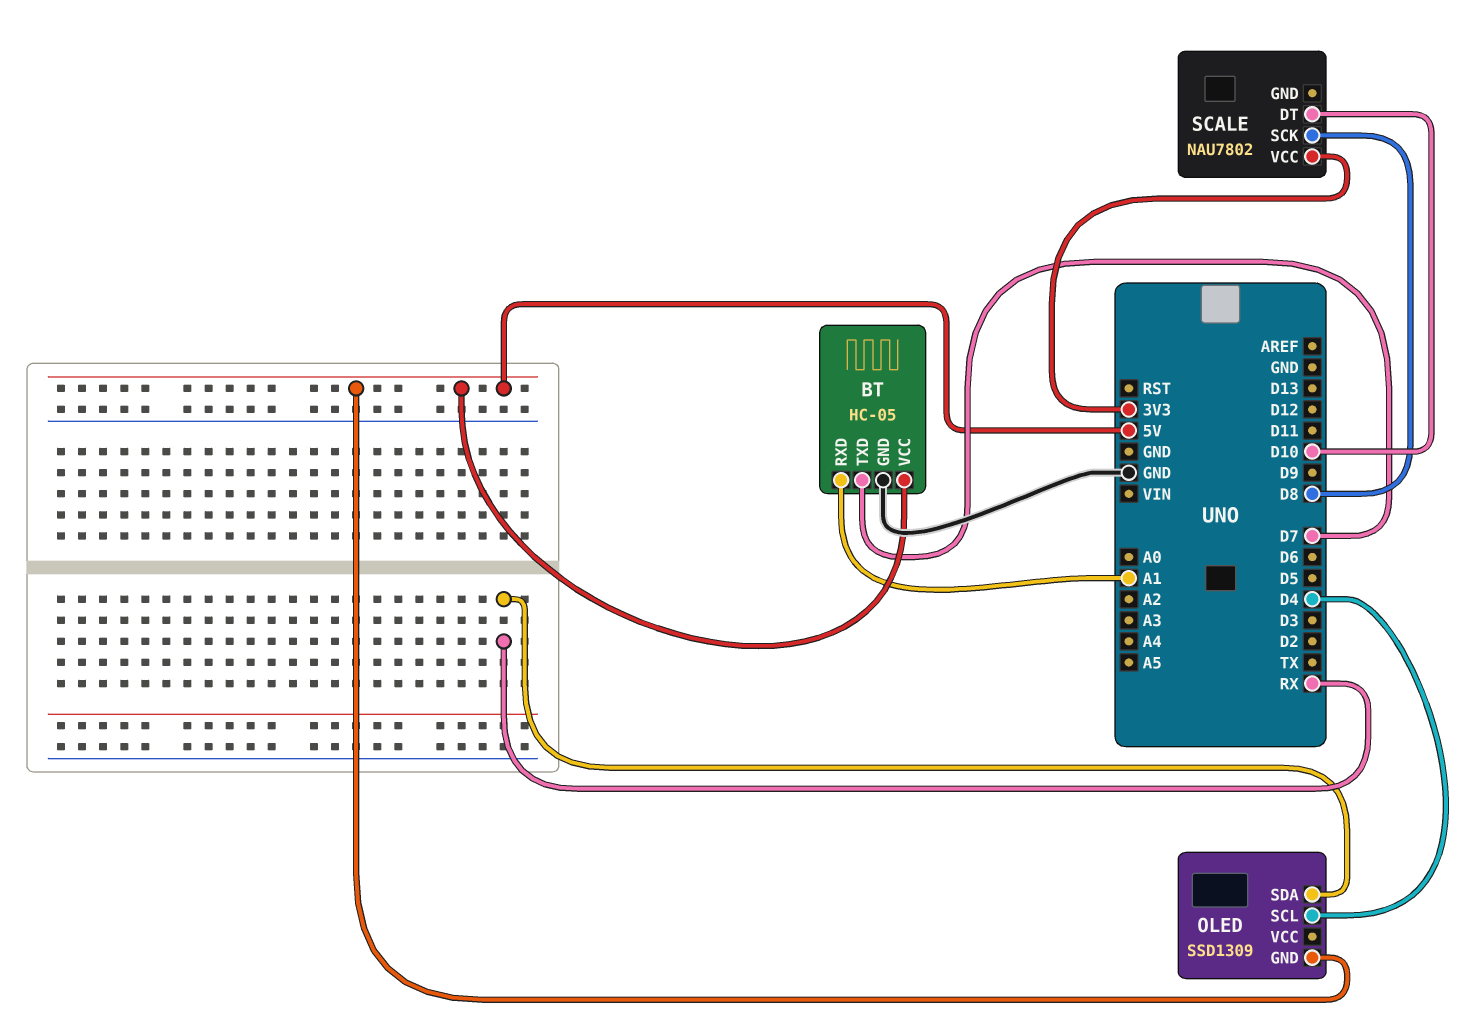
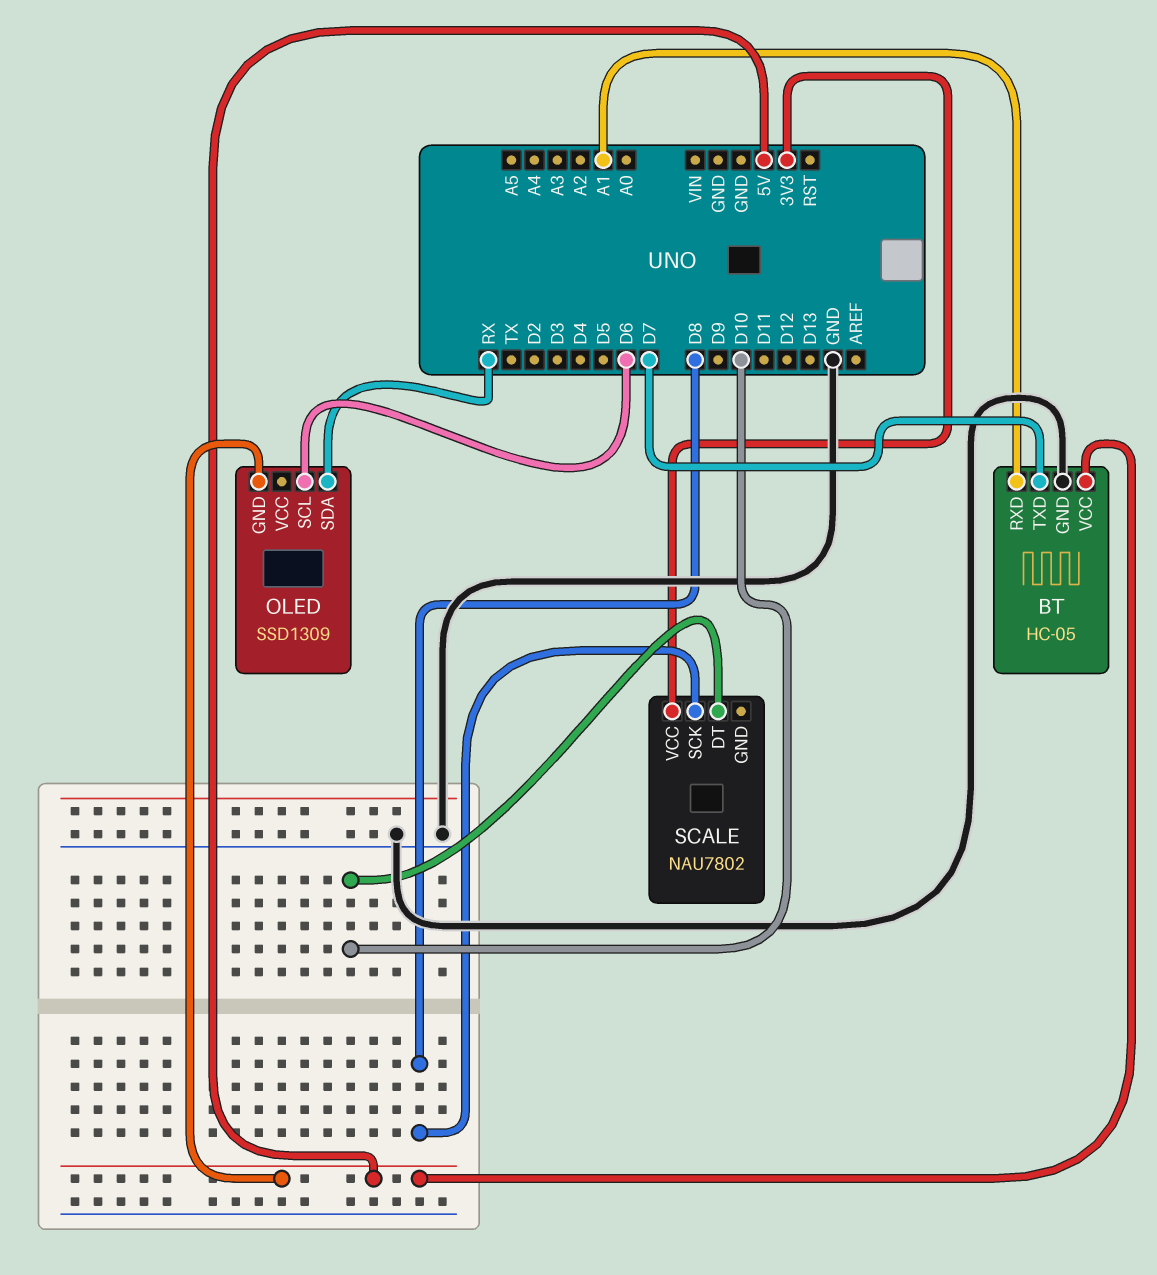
OLED pin SCL: D4 -> D6

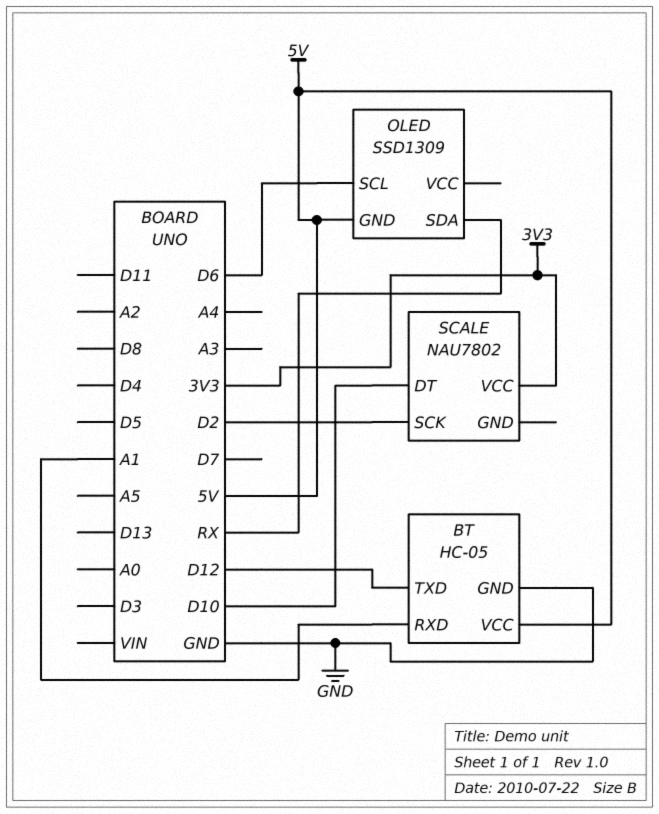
BT pin TXD: D7 -> D12
SCALE pin SCK: D8 -> D2

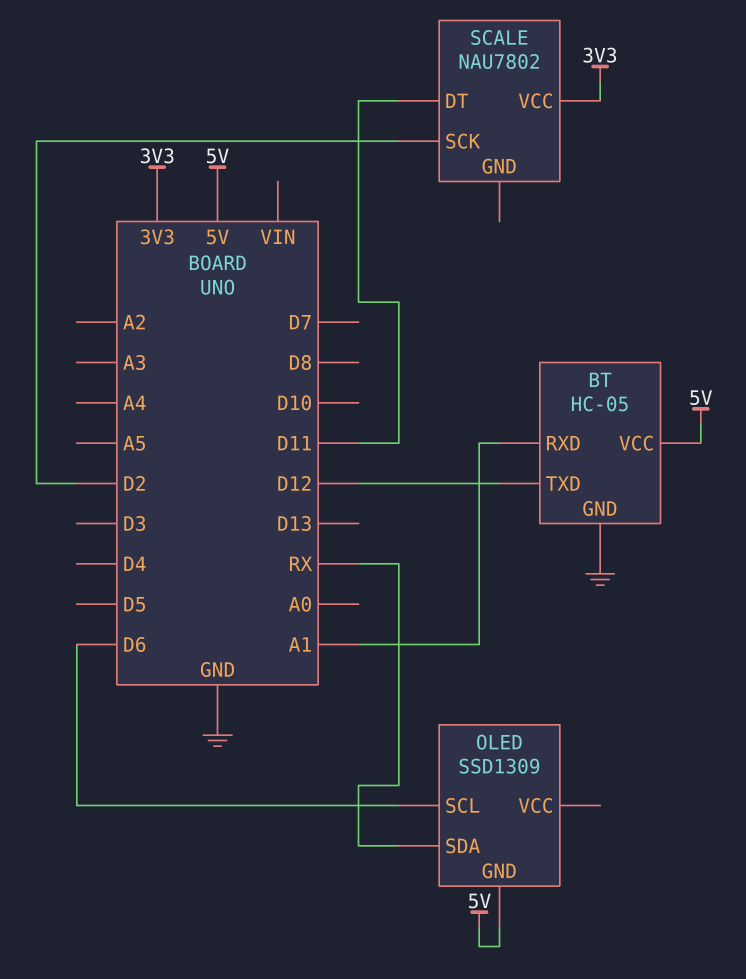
SCALE pin DT: D10 -> D11

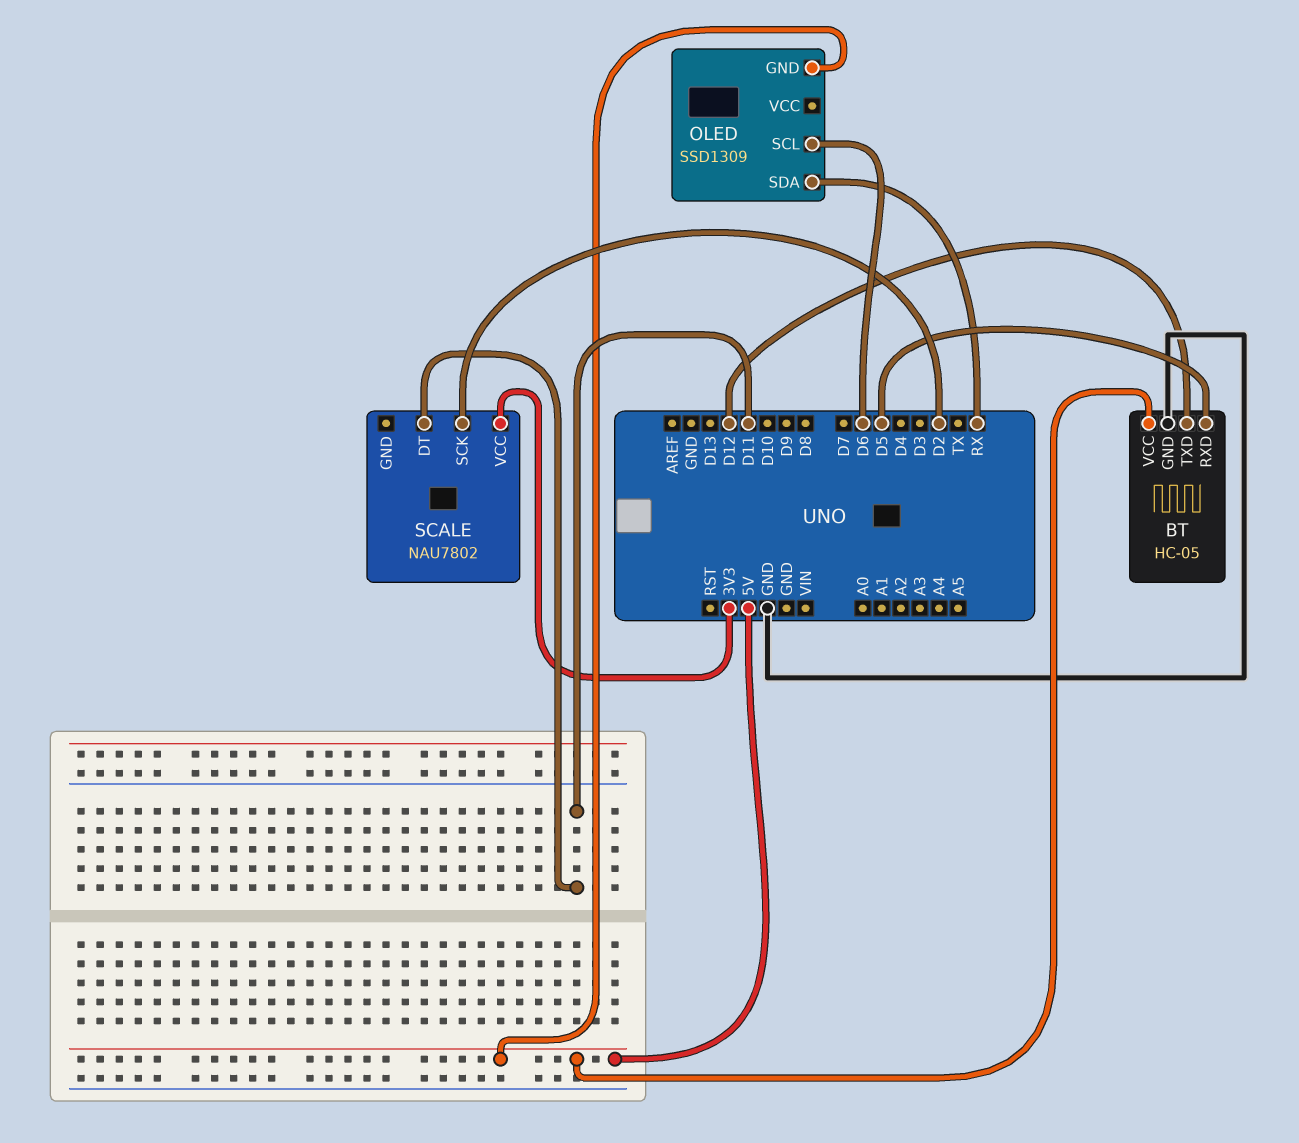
BT pin RXD: A1 -> D5

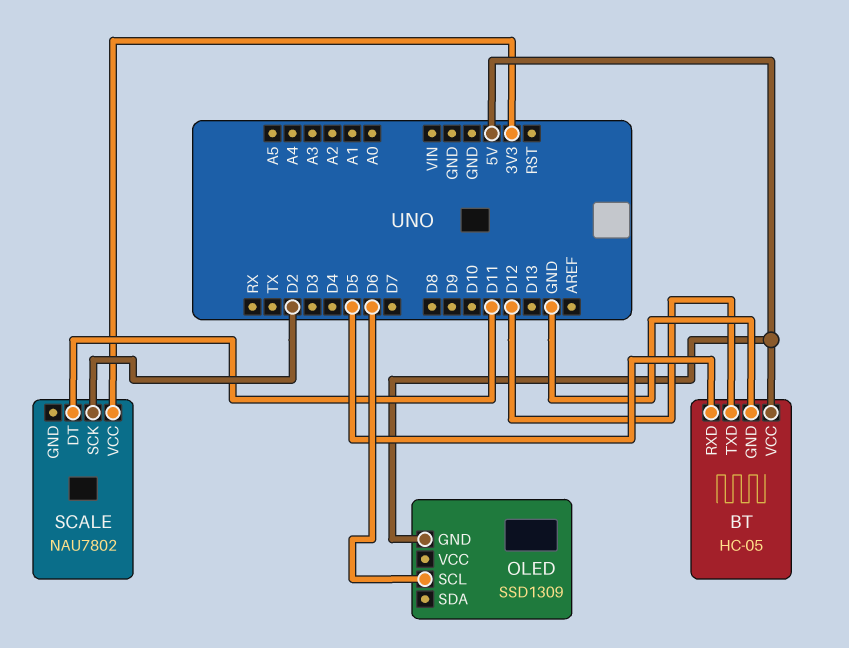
OLED pin SDA: RX -> none

